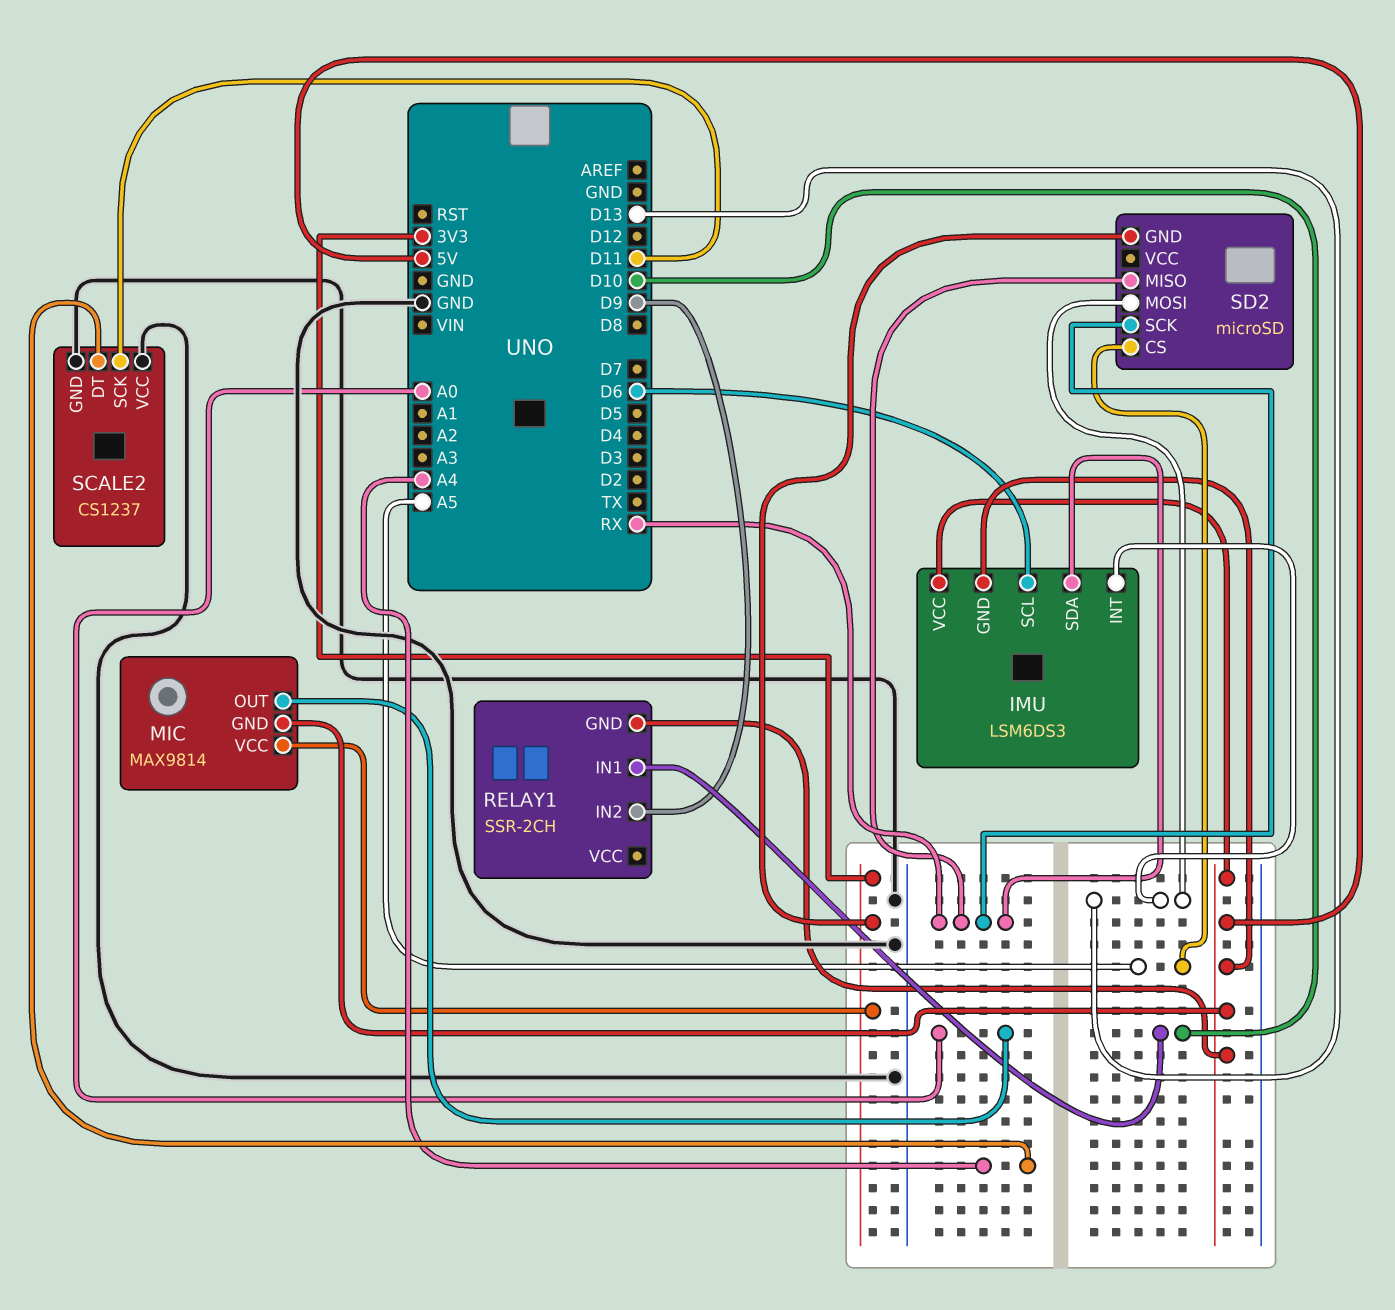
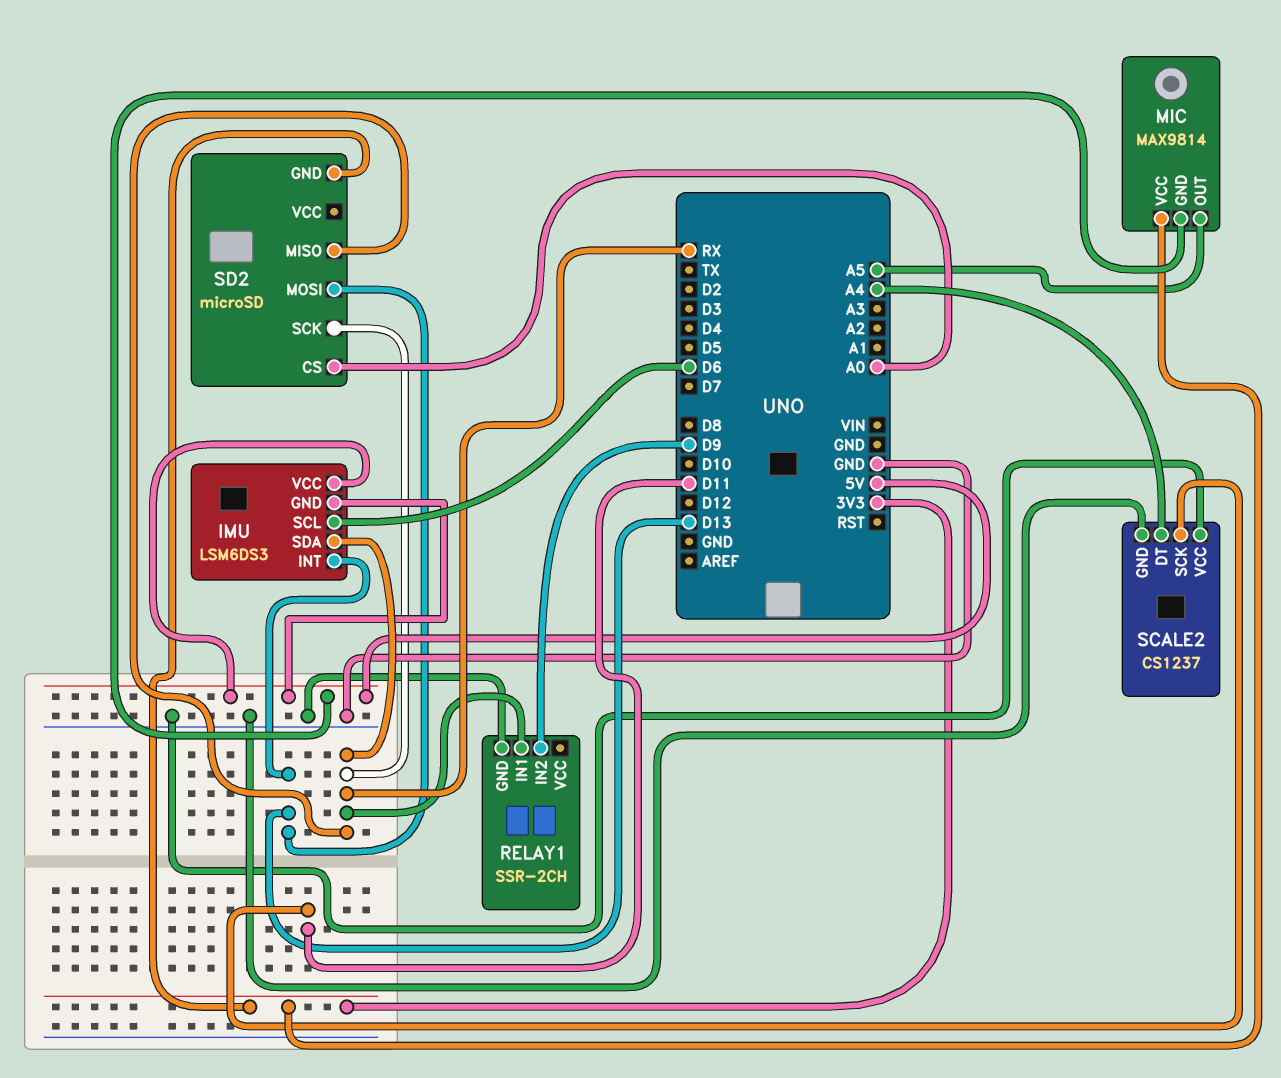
MIC pin OUT: A0 -> A5
RELAY1 pin GND: 5V -> GND
RELAY1 pin IN1: D10 -> RX
SD2 pin CS: A5 -> A0

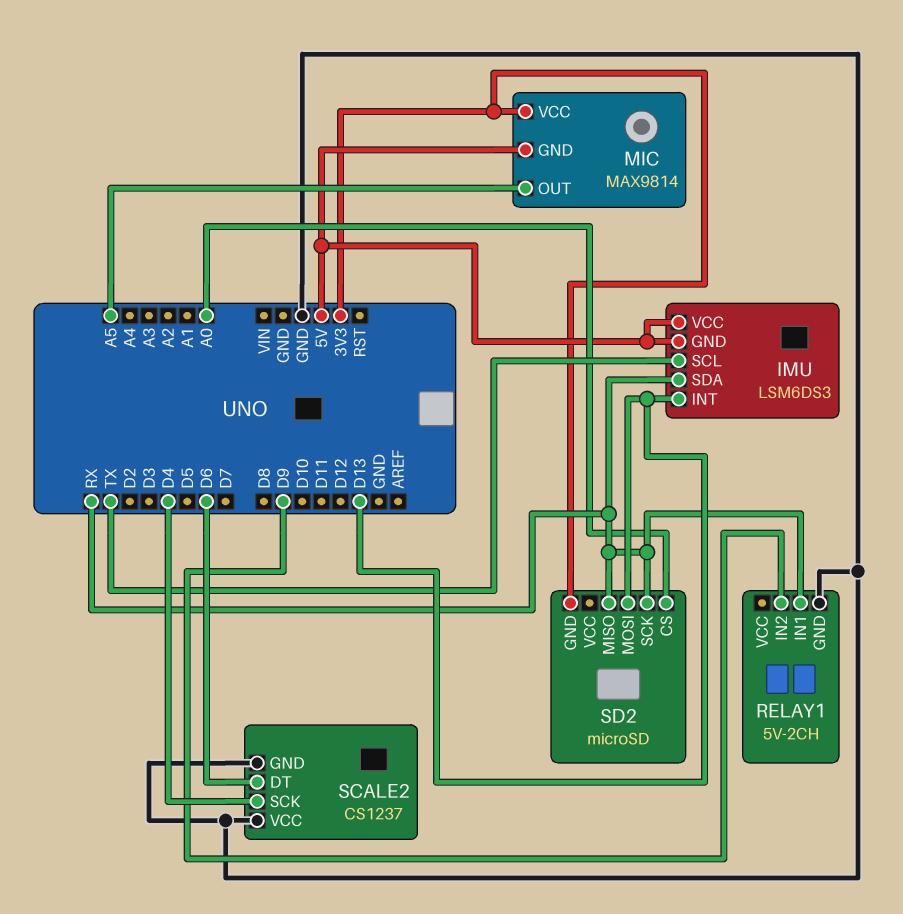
IMU pin SCL: D6 -> TX
RELAY1: SSR-2CH -> 5V-2CH
SCALE2 pin DT: A4 -> D6
SCALE2 pin SCK: D11 -> D4

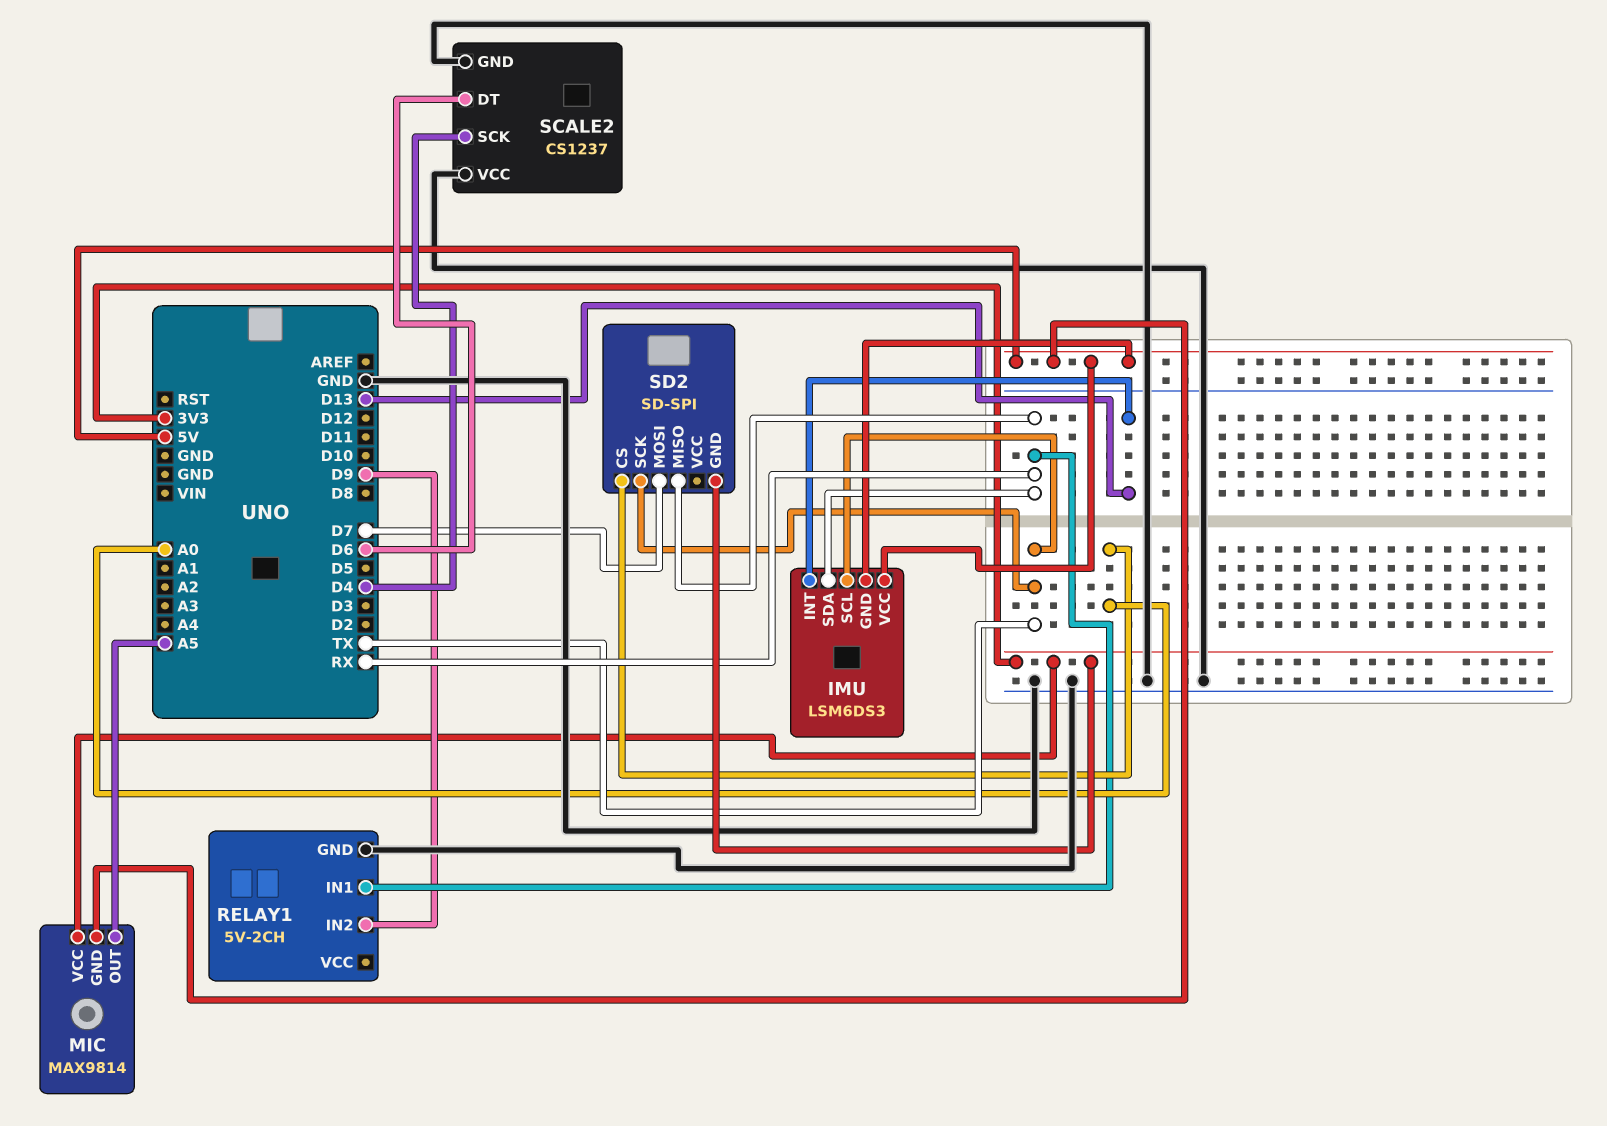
SD2: microSD -> SD-SPI
SD2 pin MOSI: D13 -> D7
SD2 pin SCK: RX -> TX

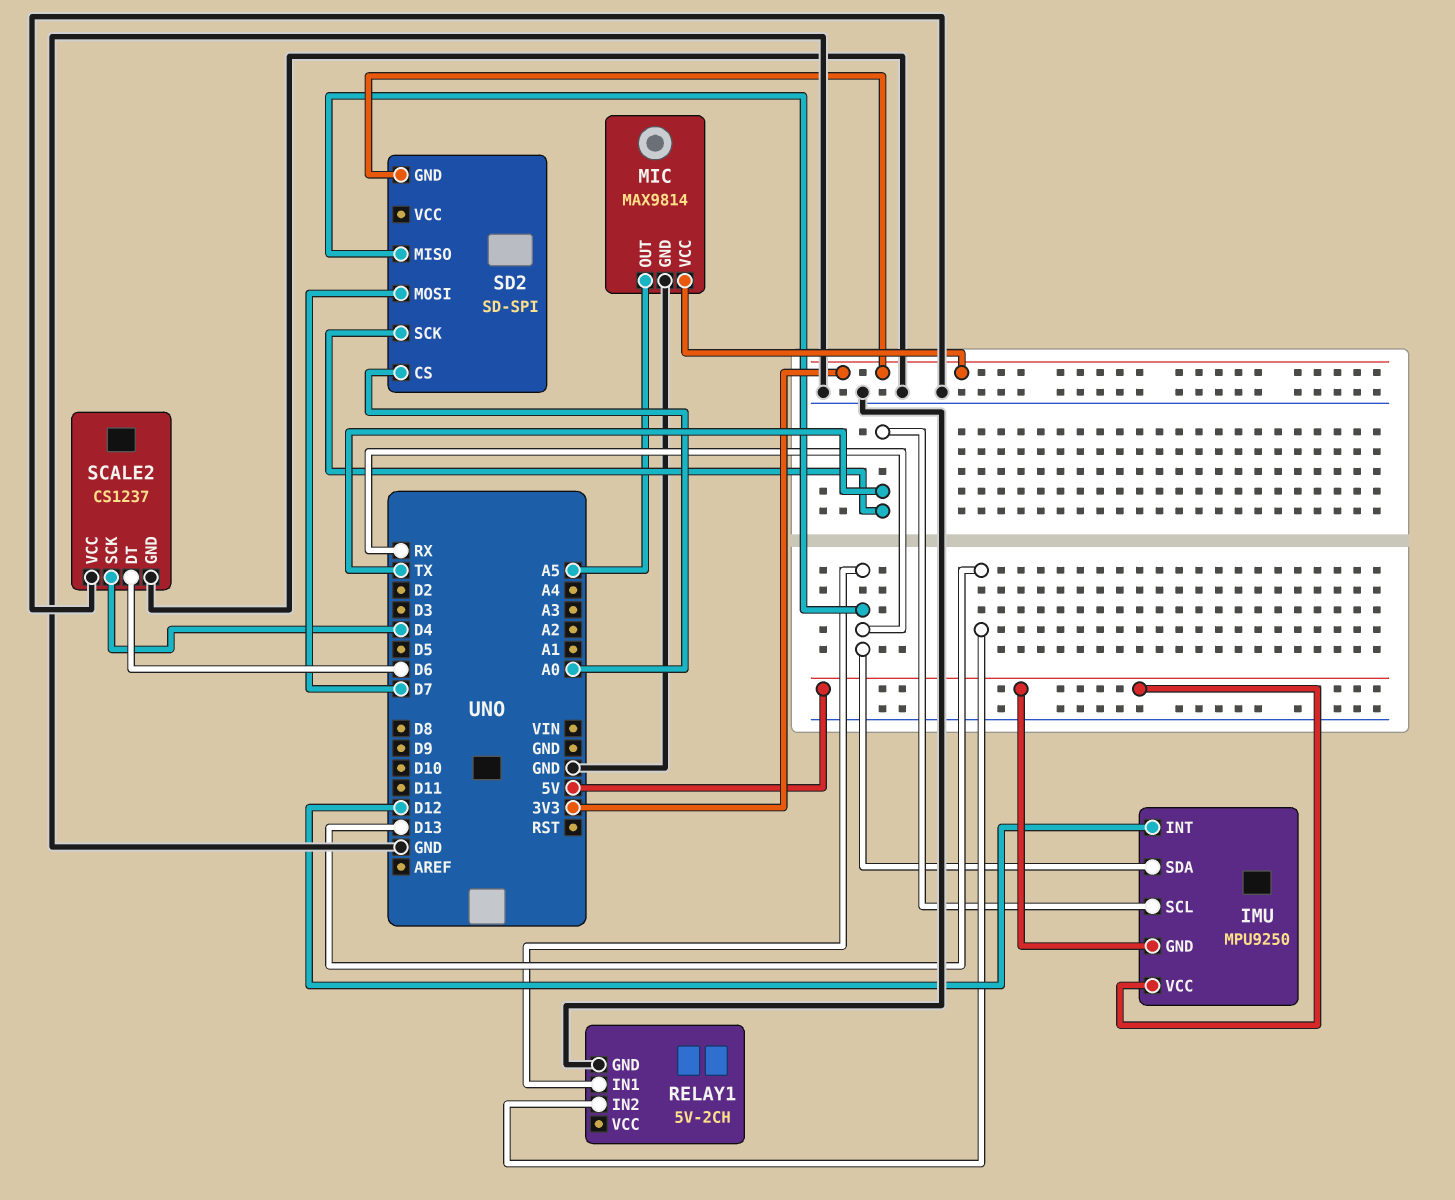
IMU: LSM6DS3 -> MPU9250
IMU pin INT: D13 -> D12
MIC pin GND: 5V -> GND
RELAY1 pin IN2: D9 -> D13

